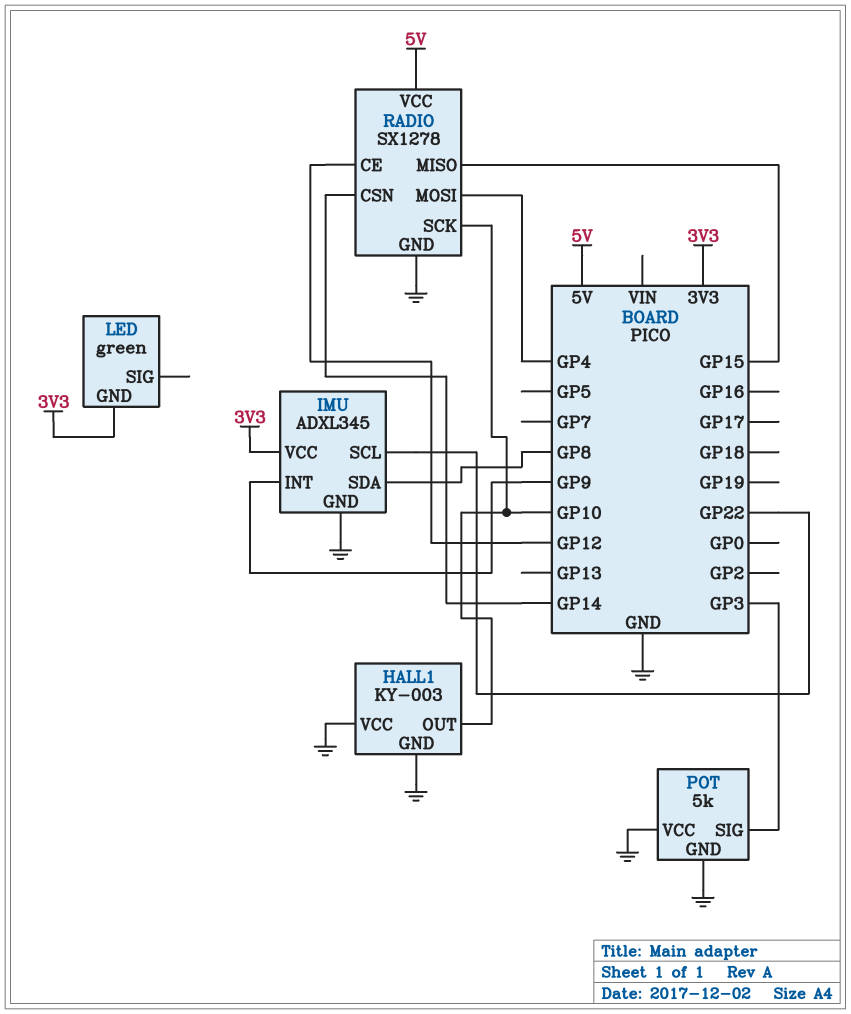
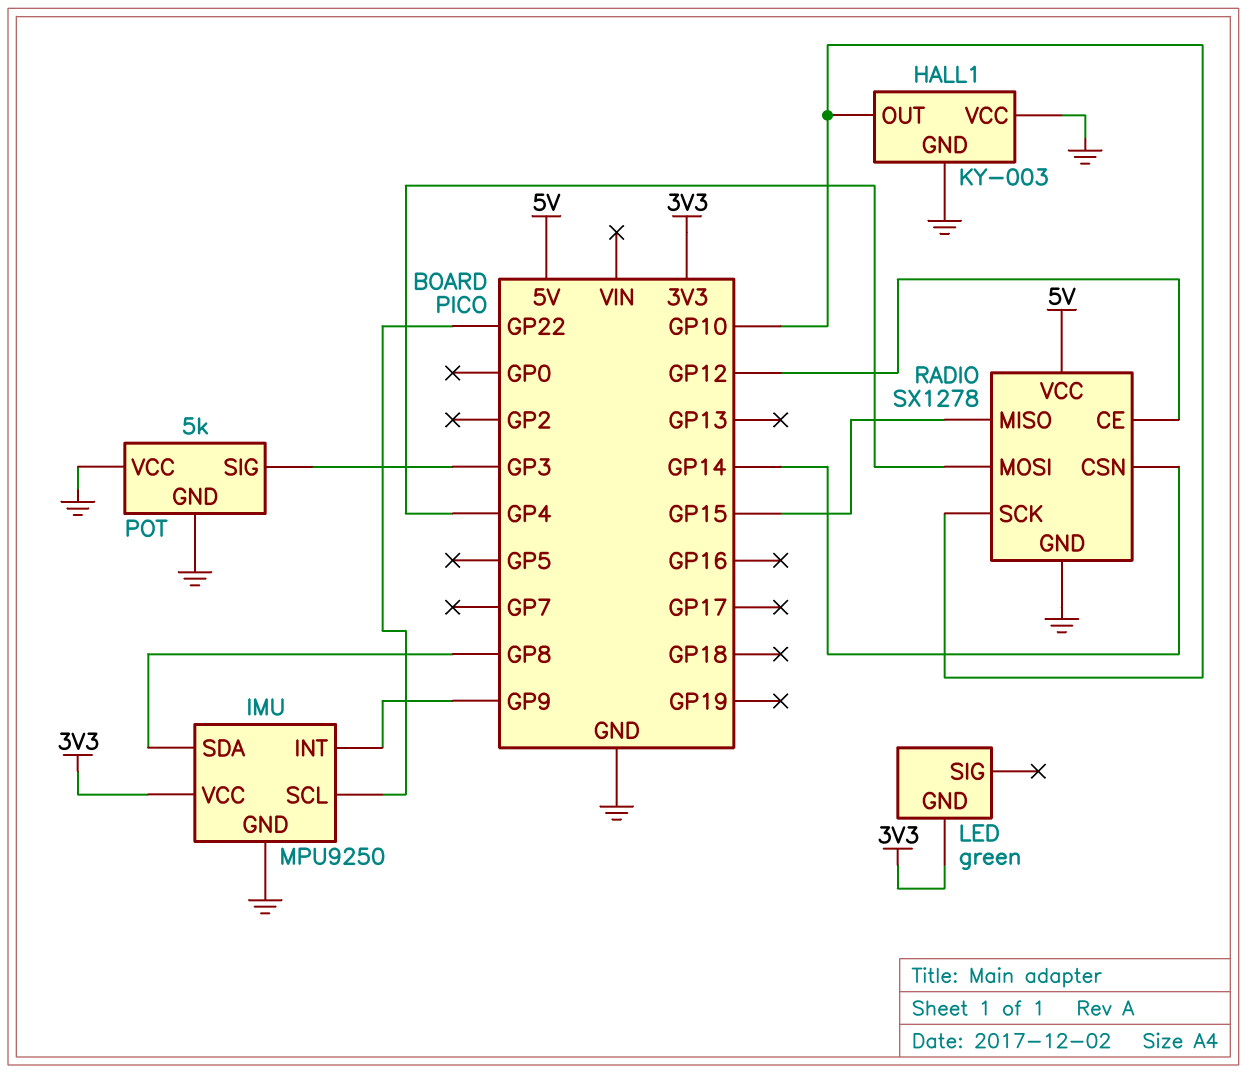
IMU: ADXL345 -> MPU9250

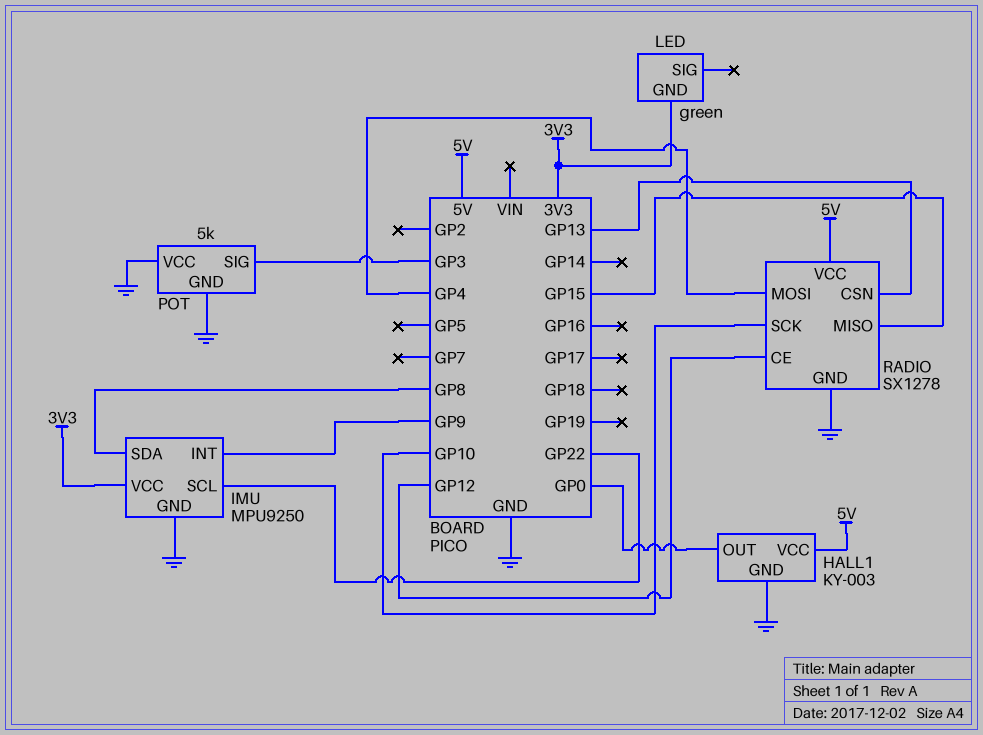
HALL1 pin OUT: GP10 -> GP0
HALL1 pin VCC: GND -> 5V
RADIO pin CSN: GP14 -> GP13

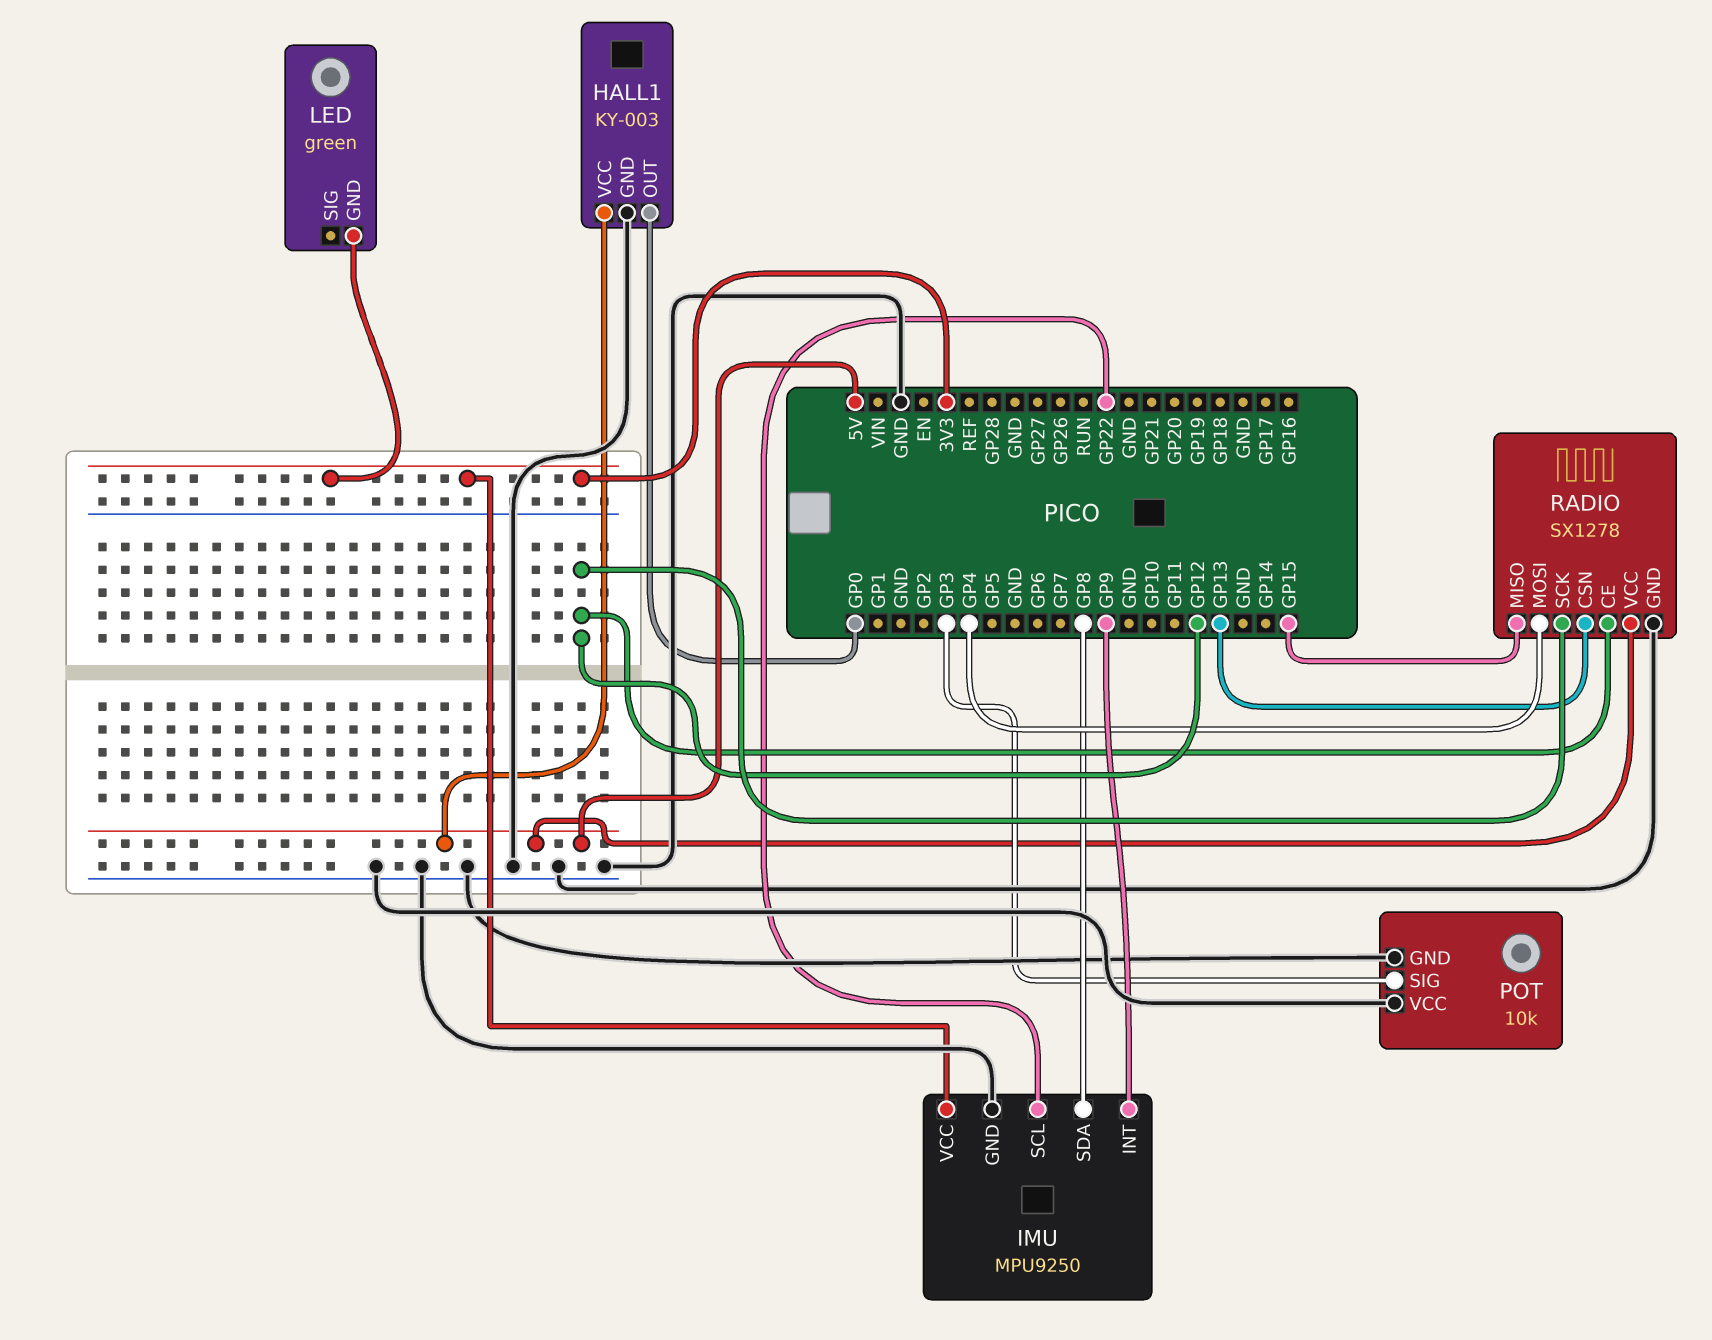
POT: 5k -> 10k
RADIO pin SCK: GP10 -> GP12

